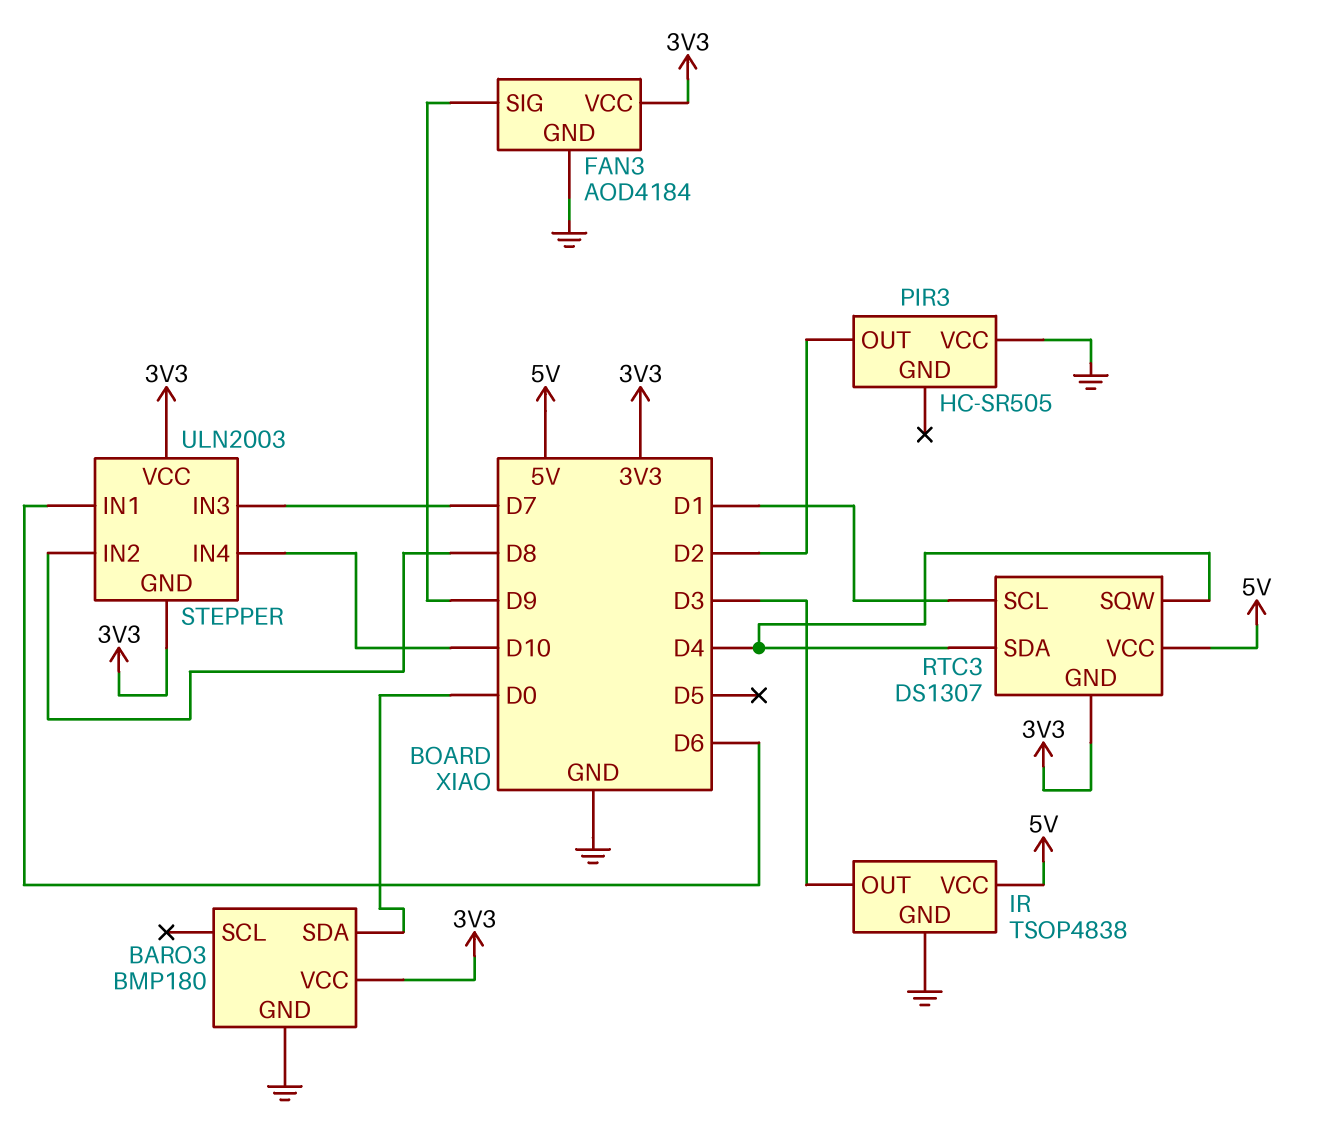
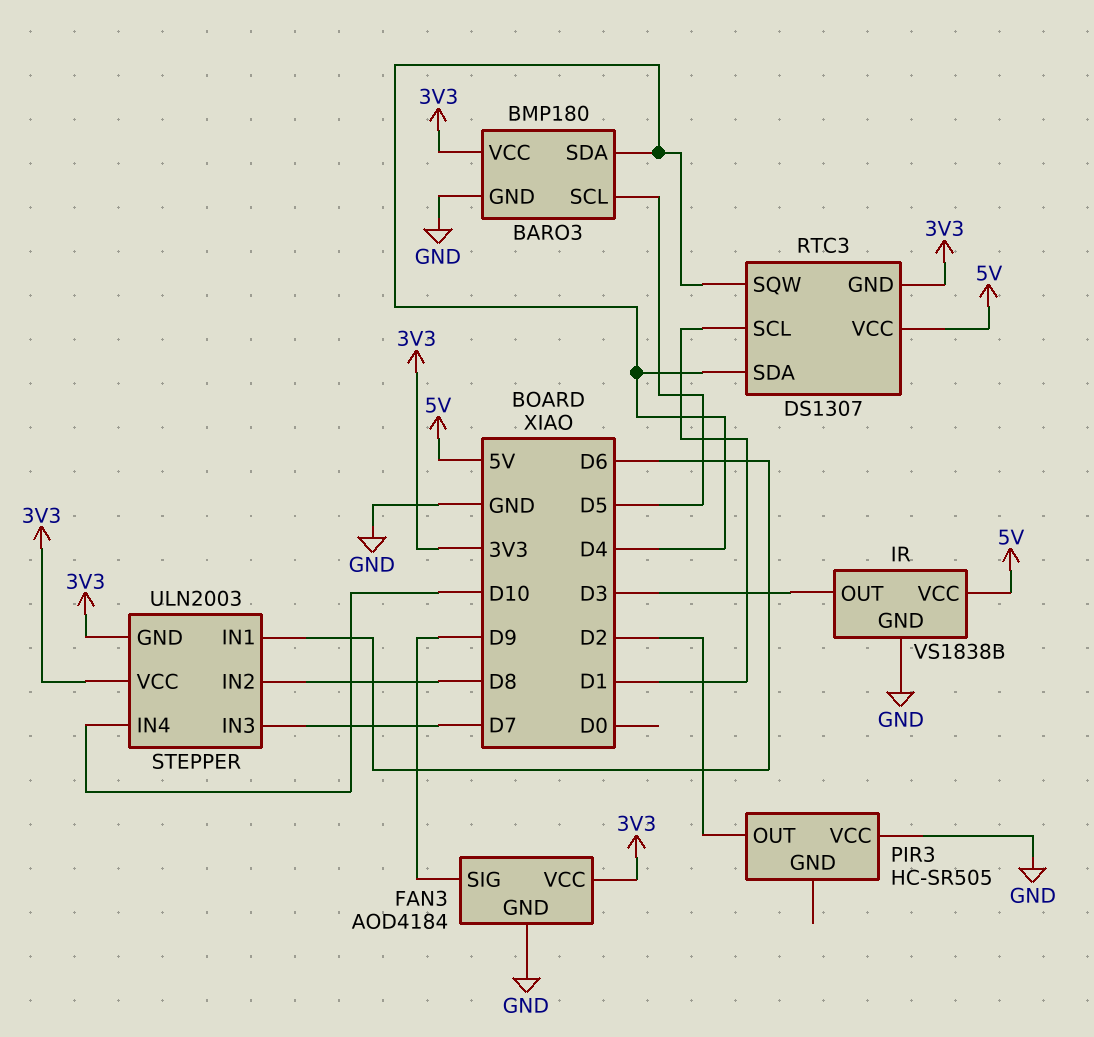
BARO3 pin SCL: none -> D5
BARO3 pin SDA: D0 -> D4
IR: TSOP4838 -> VS1838B

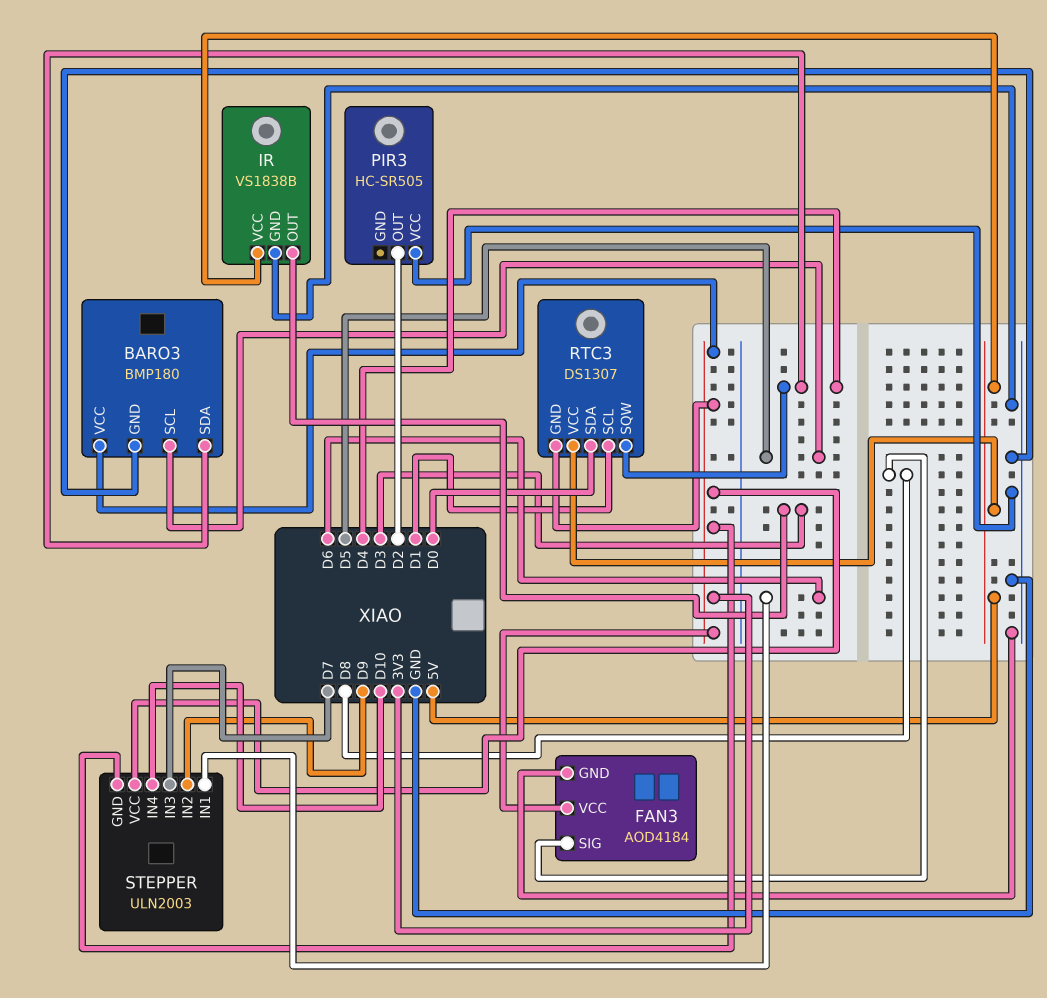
FAN3 pin SIG: D9 -> D8
RTC3 pin SDA: D4 -> D0
STEPPER pin IN2: D8 -> D9

